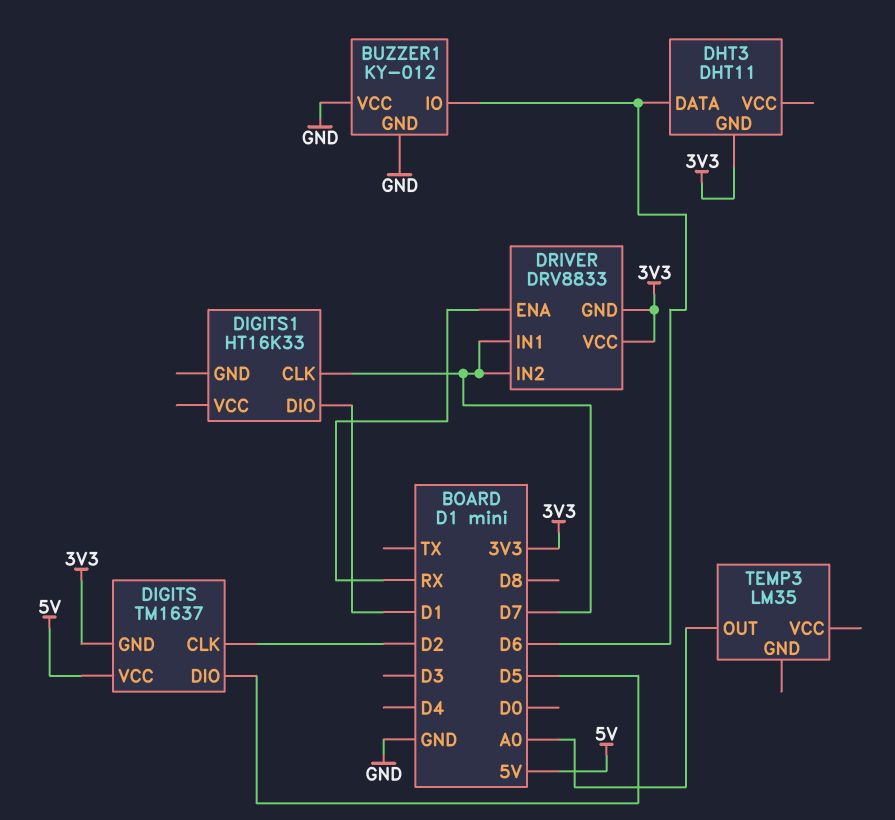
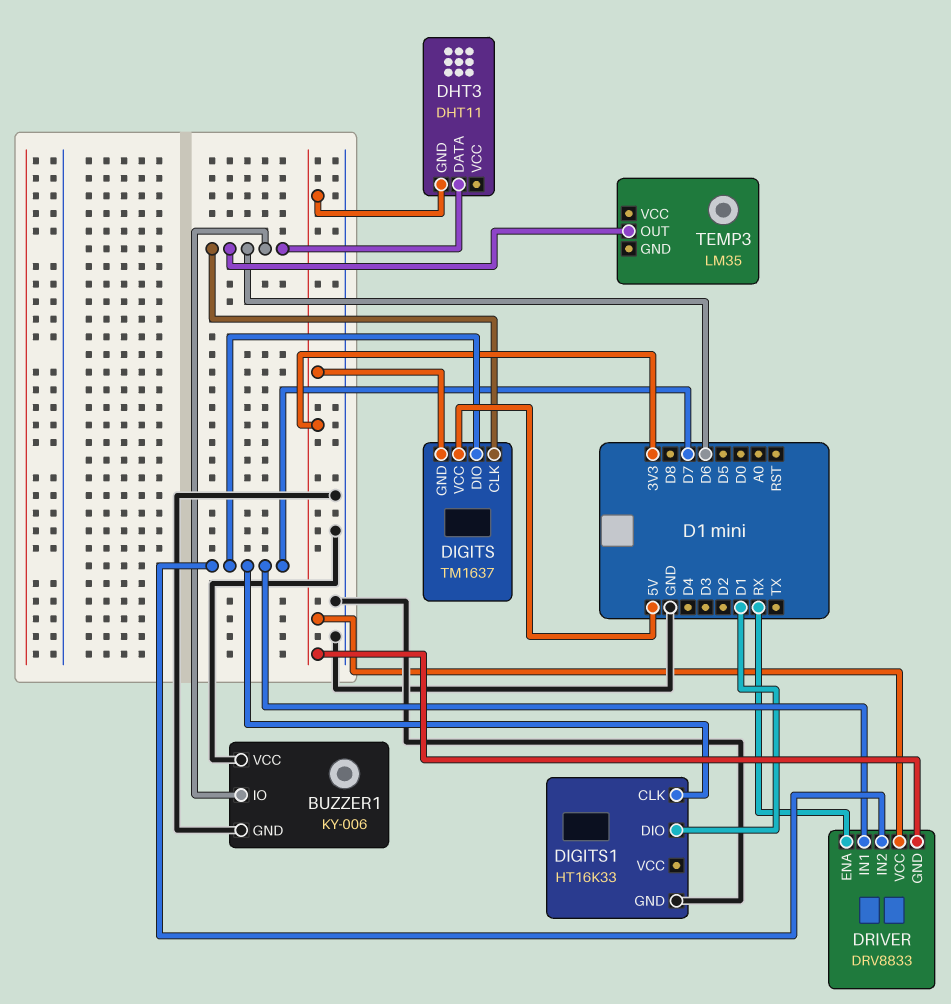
BUZZER1: KY-012 -> KY-006
DIGITS pin CLK: D2 -> D6
DIGITS pin DIO: D5 -> D7
DIGITS1 pin GND: none -> GND
TEMP3 pin OUT: A0 -> D6

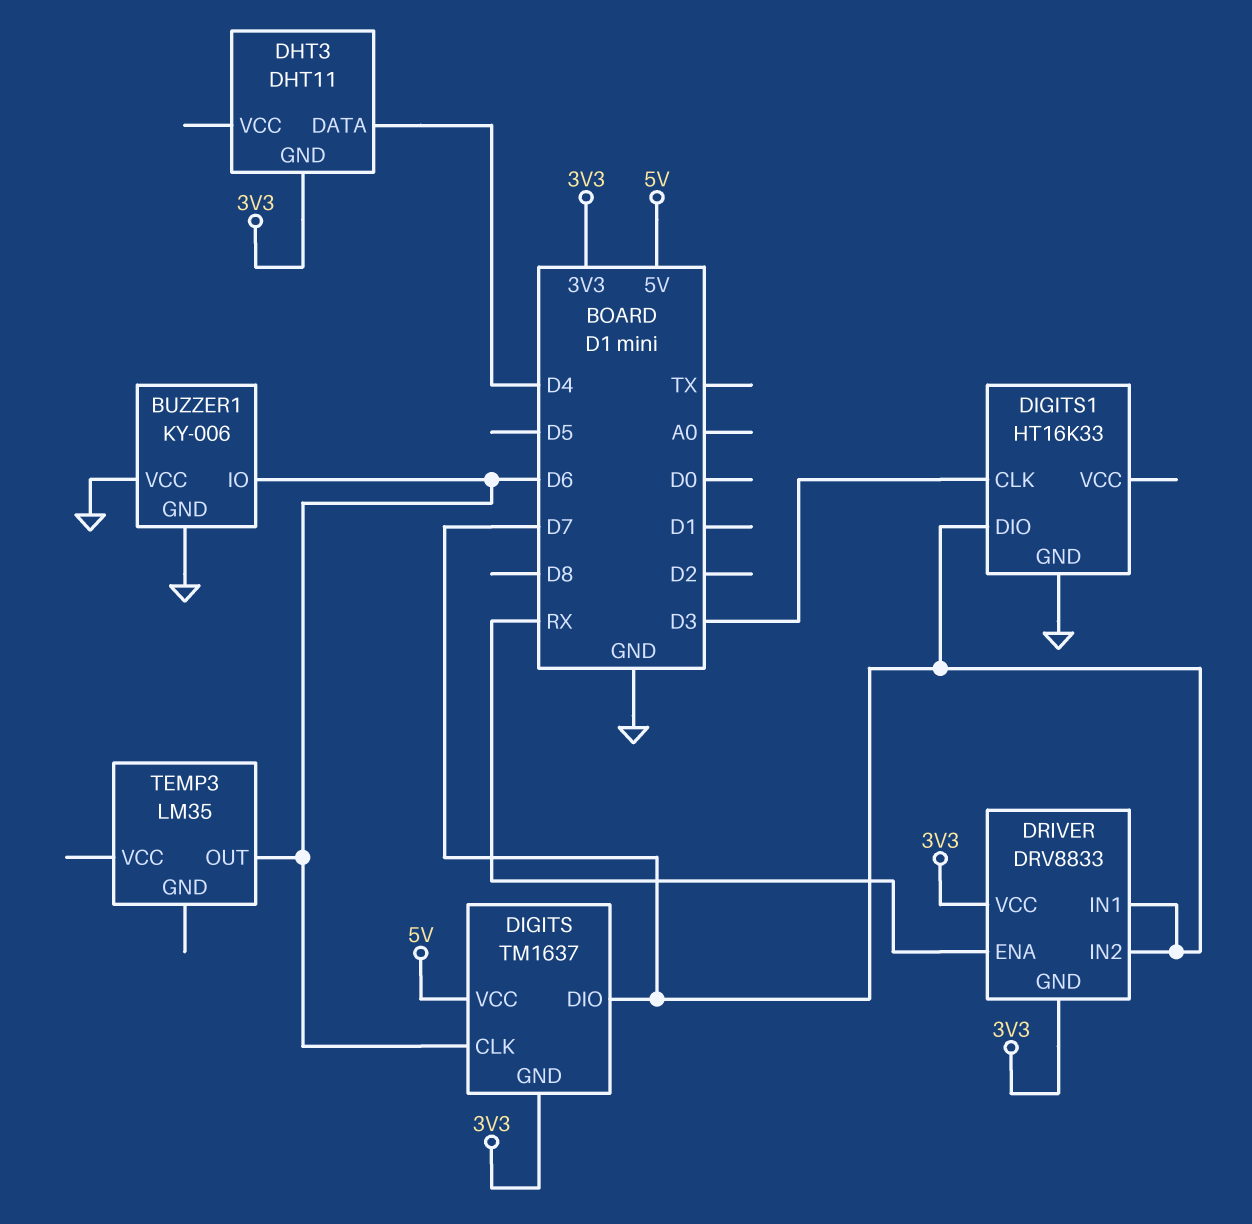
DHT3 pin DATA: D6 -> D4
DIGITS1 pin CLK: D7 -> D3
DIGITS1 pin DIO: D1 -> D7

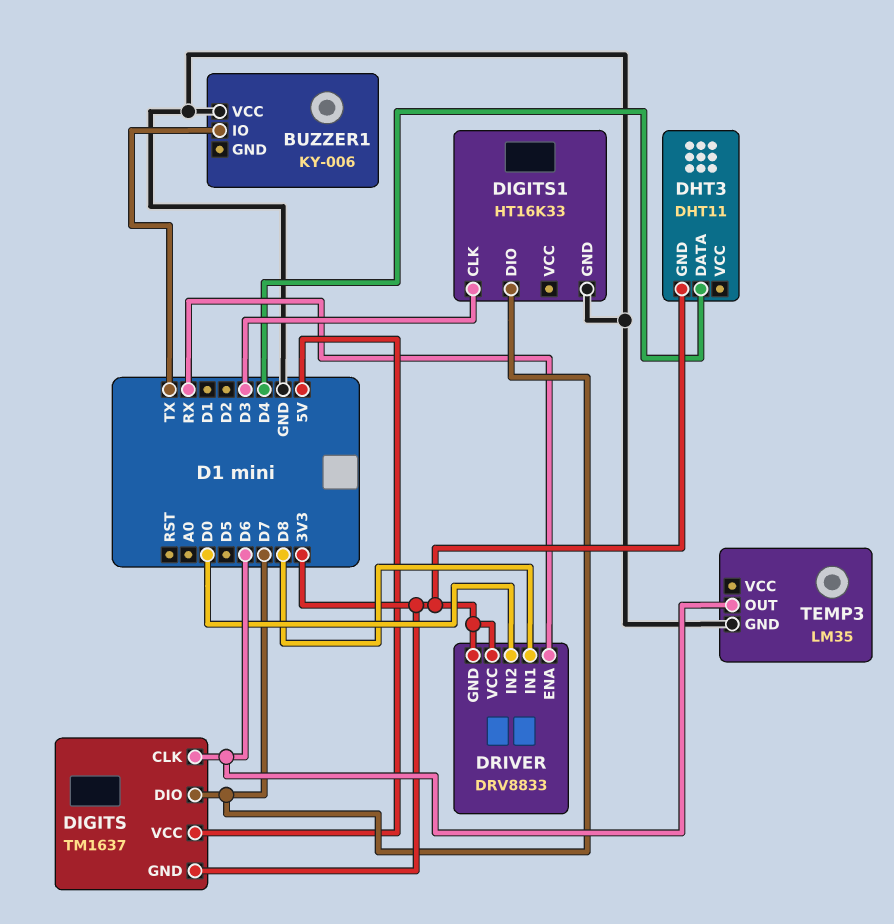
BUZZER1 pin GND: GND -> none
BUZZER1 pin IO: D6 -> TX
DRIVER pin IN1: D7 -> D8
DRIVER pin IN2: D7 -> D0
TEMP3 pin GND: none -> GND

